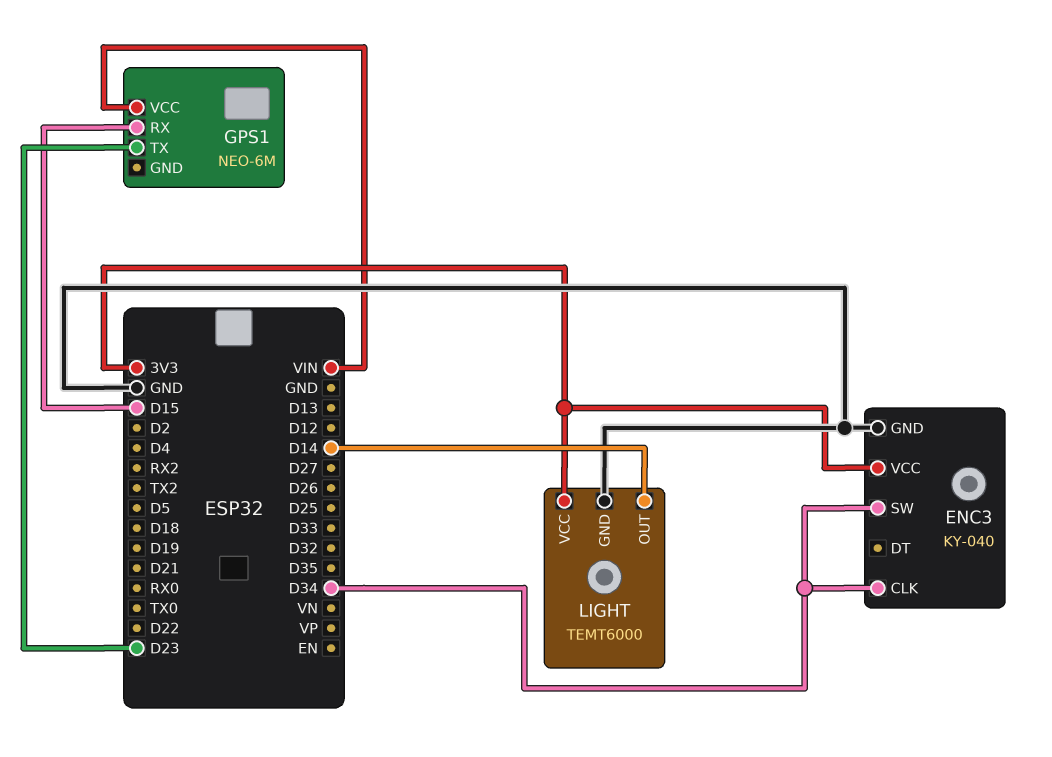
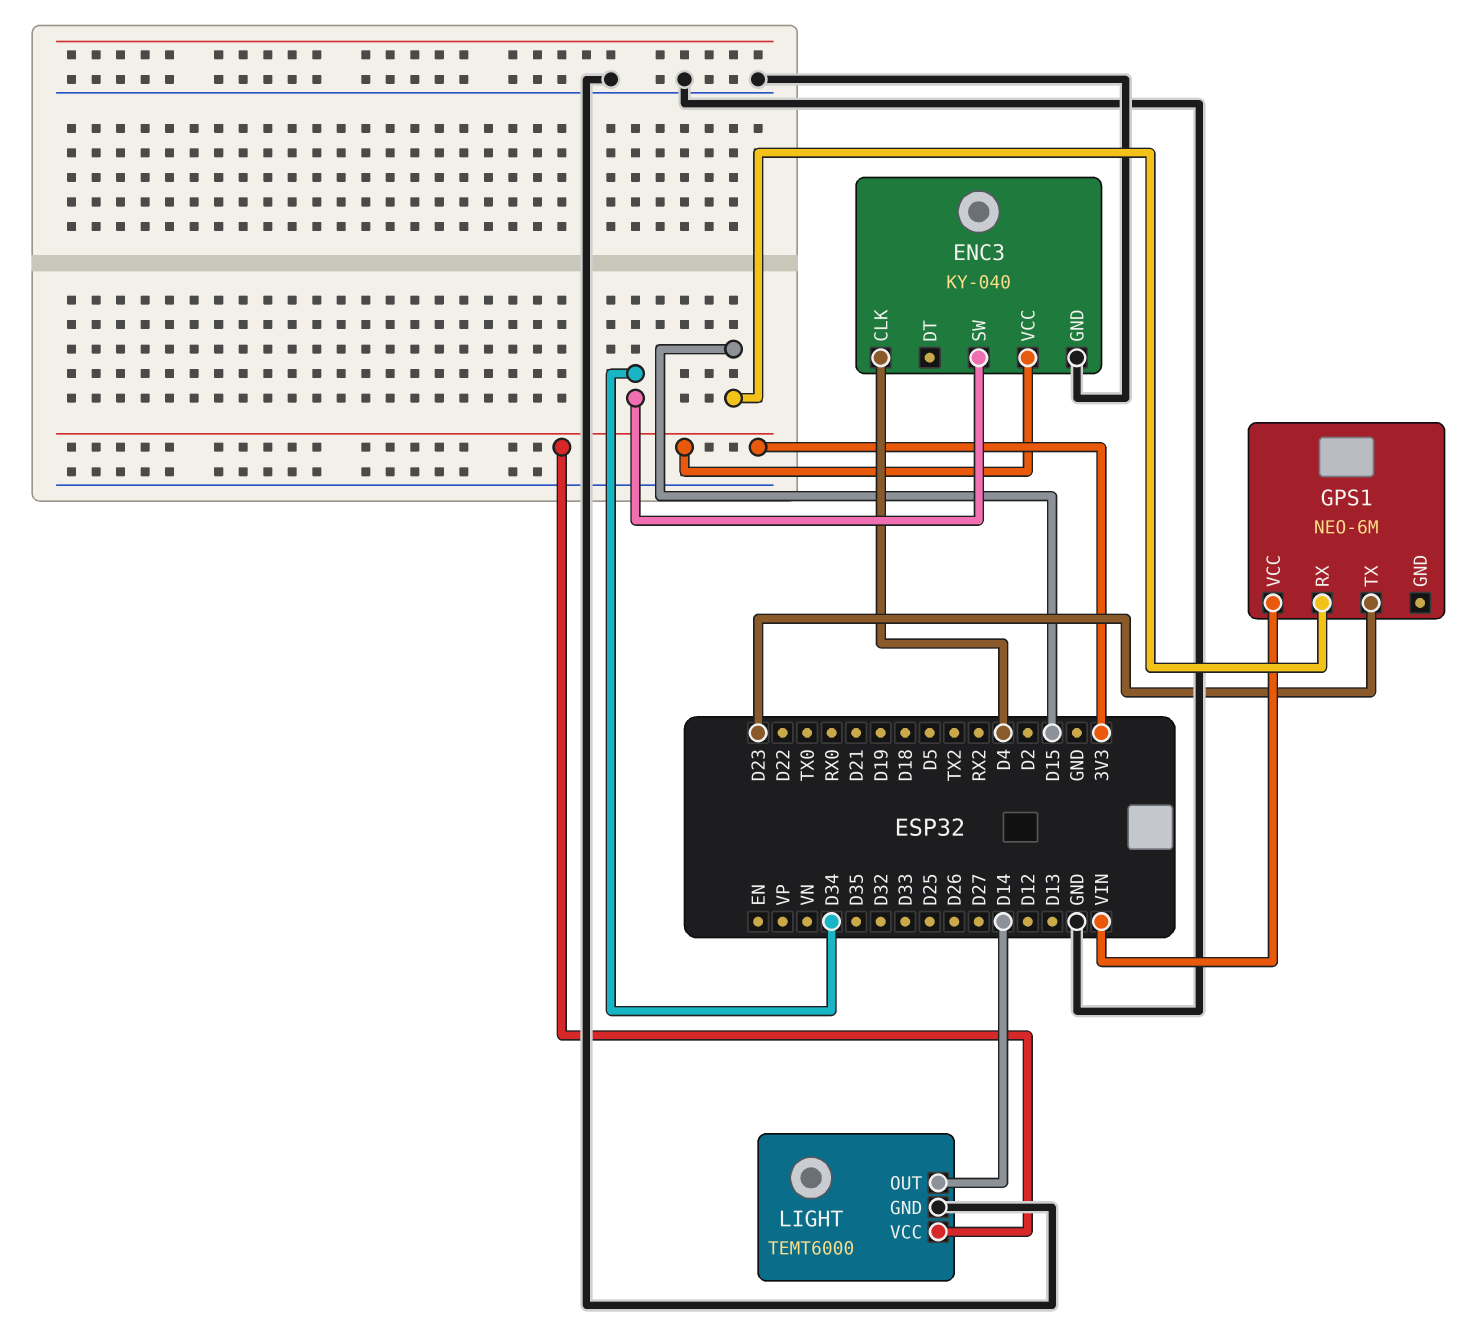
ENC3 pin CLK: D34 -> D4

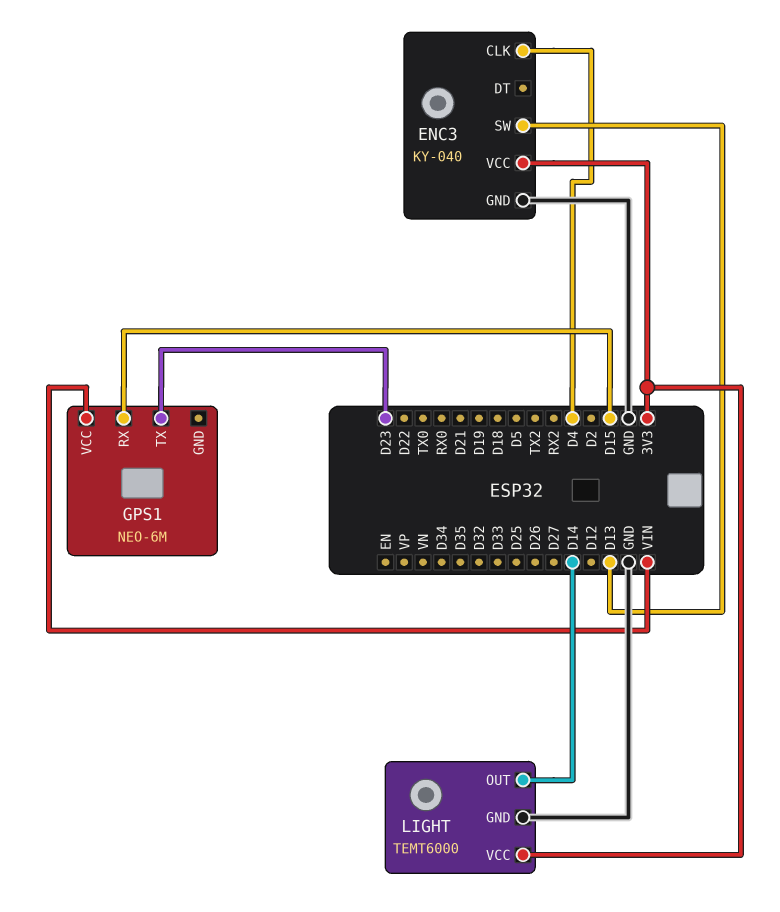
ENC3 pin SW: D34 -> D13

